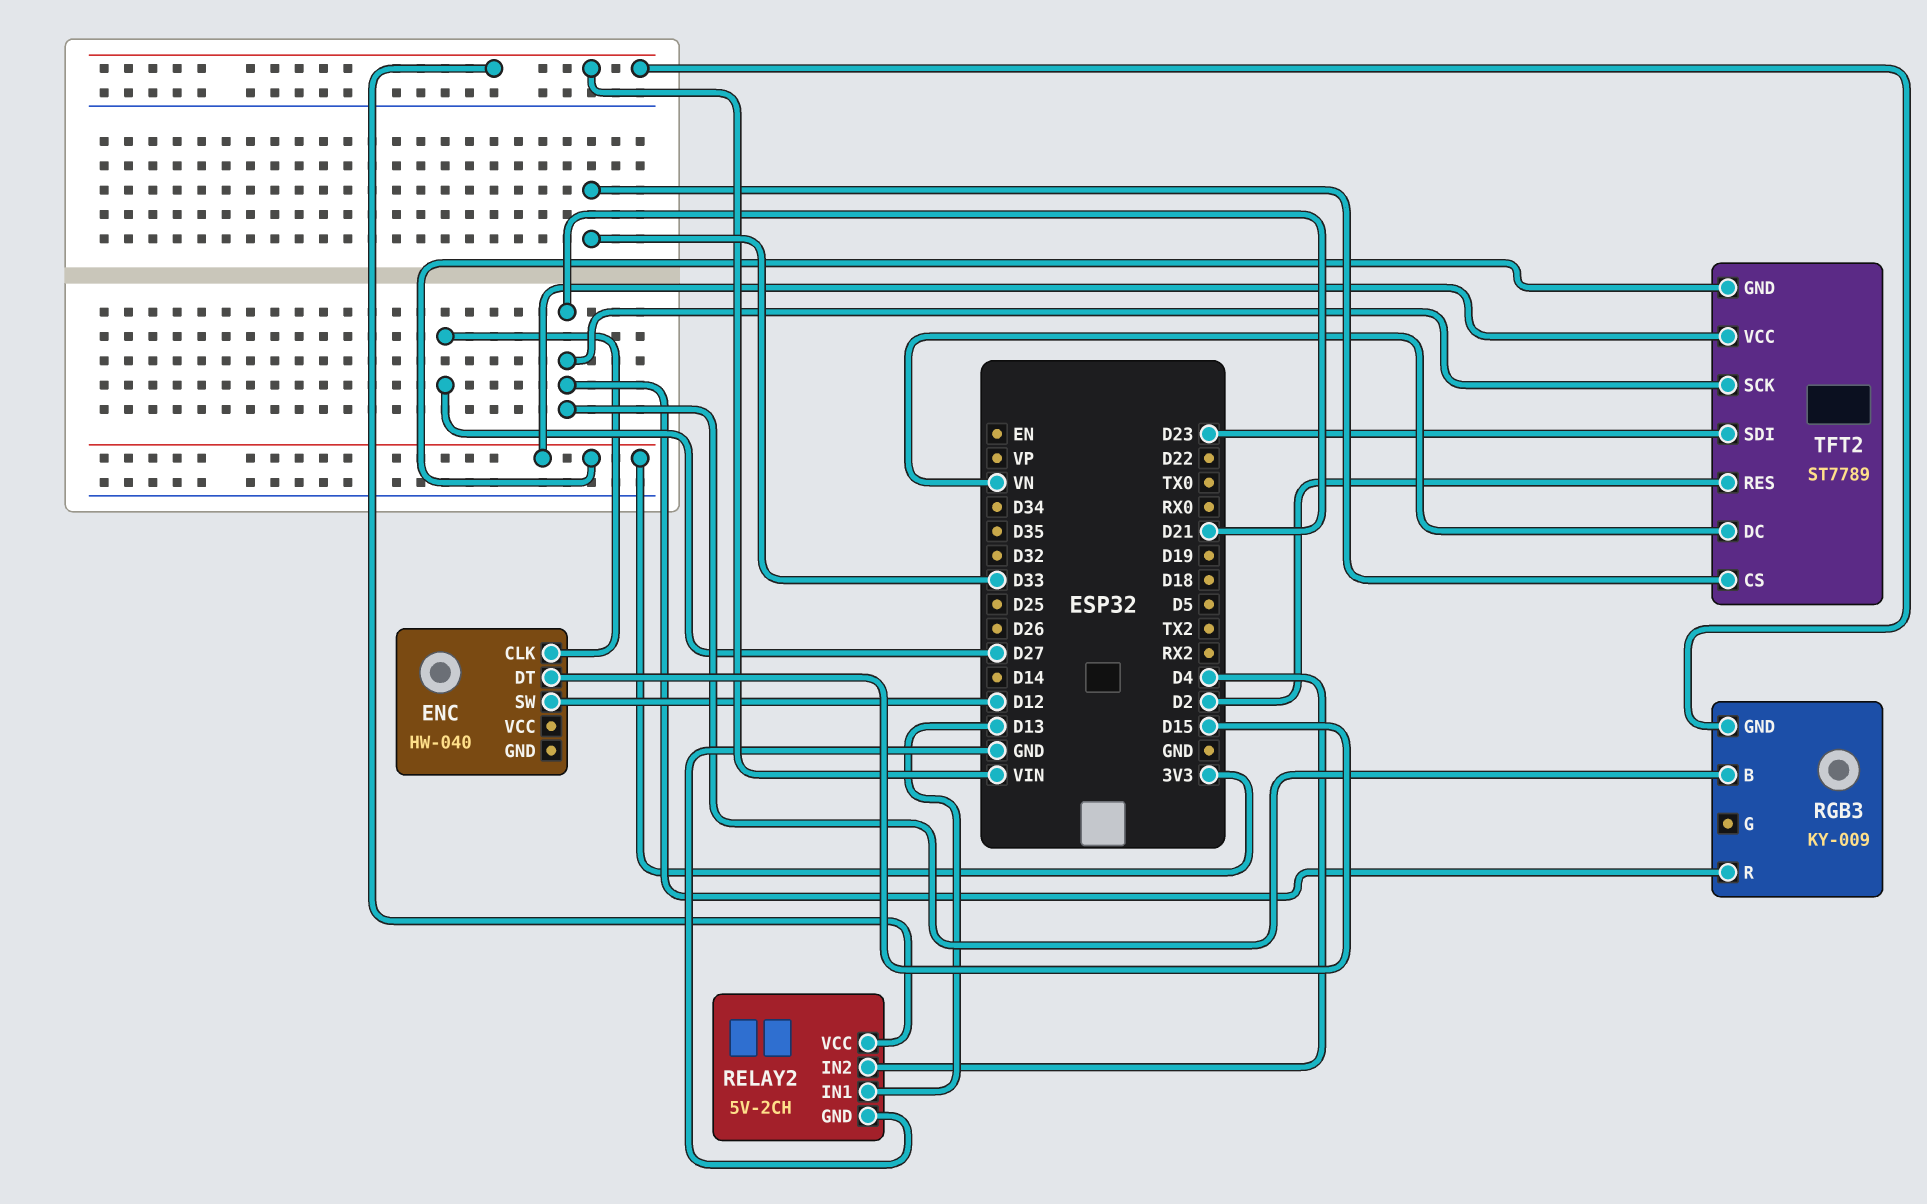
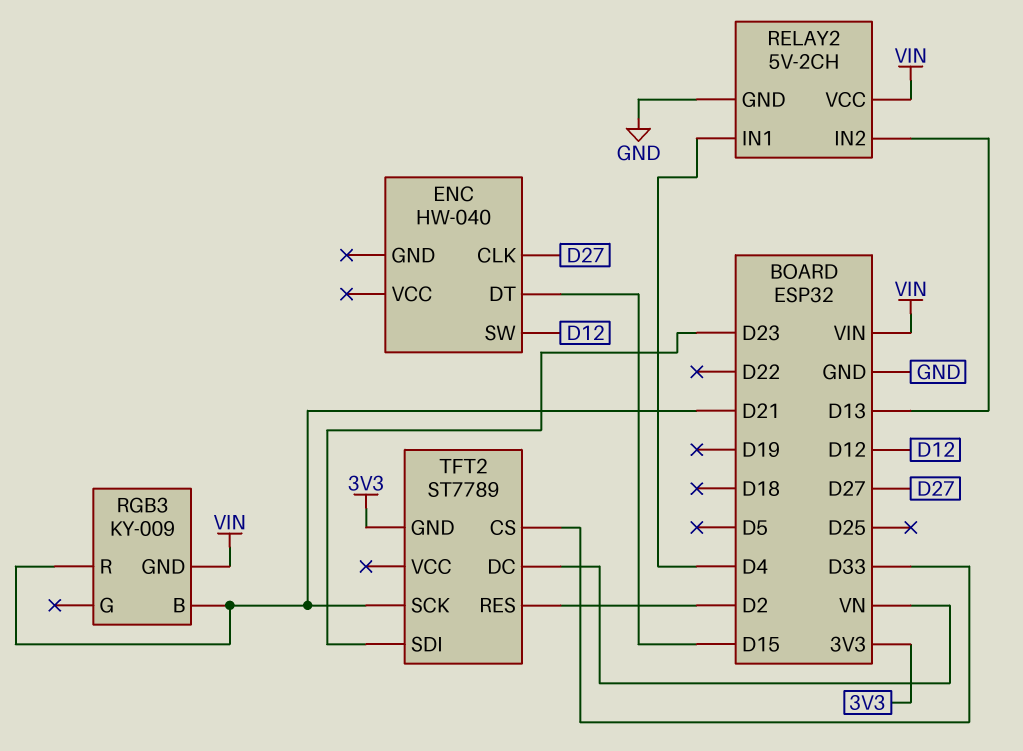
RELAY2 pin IN1: D13 -> D4
RELAY2 pin IN2: D4 -> D13
TFT2 pin VCC: 3V3 -> none

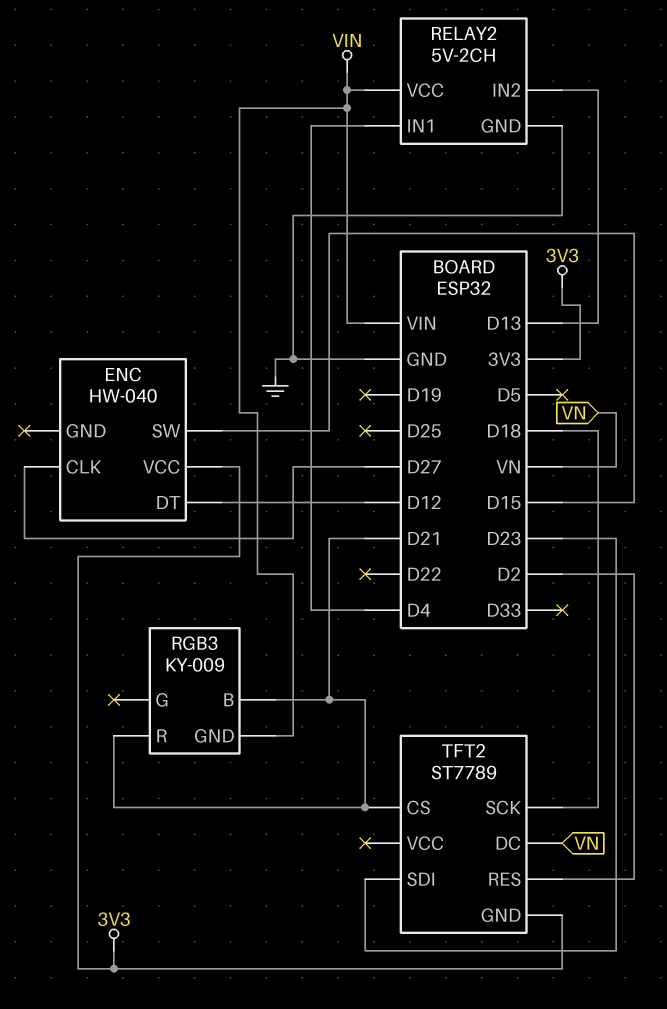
ENC pin DT: D15 -> D12
ENC pin SW: D12 -> D15
ENC pin VCC: none -> 3V3
TFT2 pin CS: D33 -> D21
TFT2 pin SCK: D21 -> D18

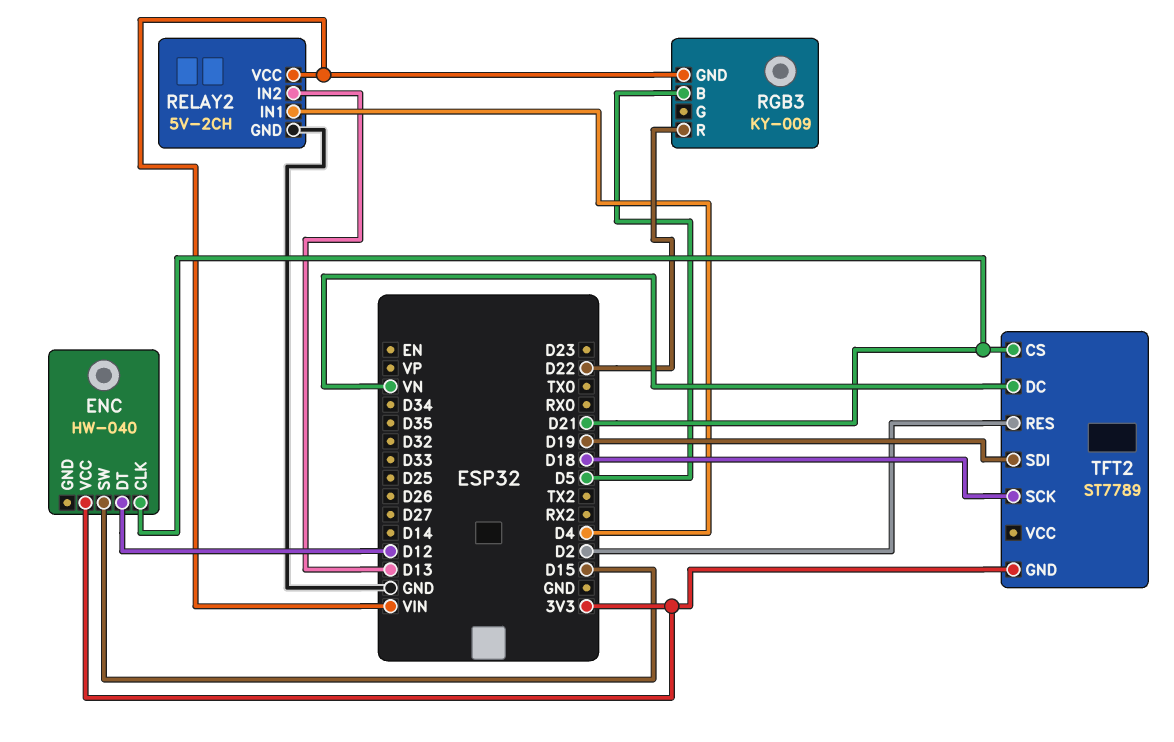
ENC pin CLK: D27 -> D21
RGB3 pin B: D21 -> D5
RGB3 pin R: D21 -> D22
TFT2 pin SDI: D23 -> D19

